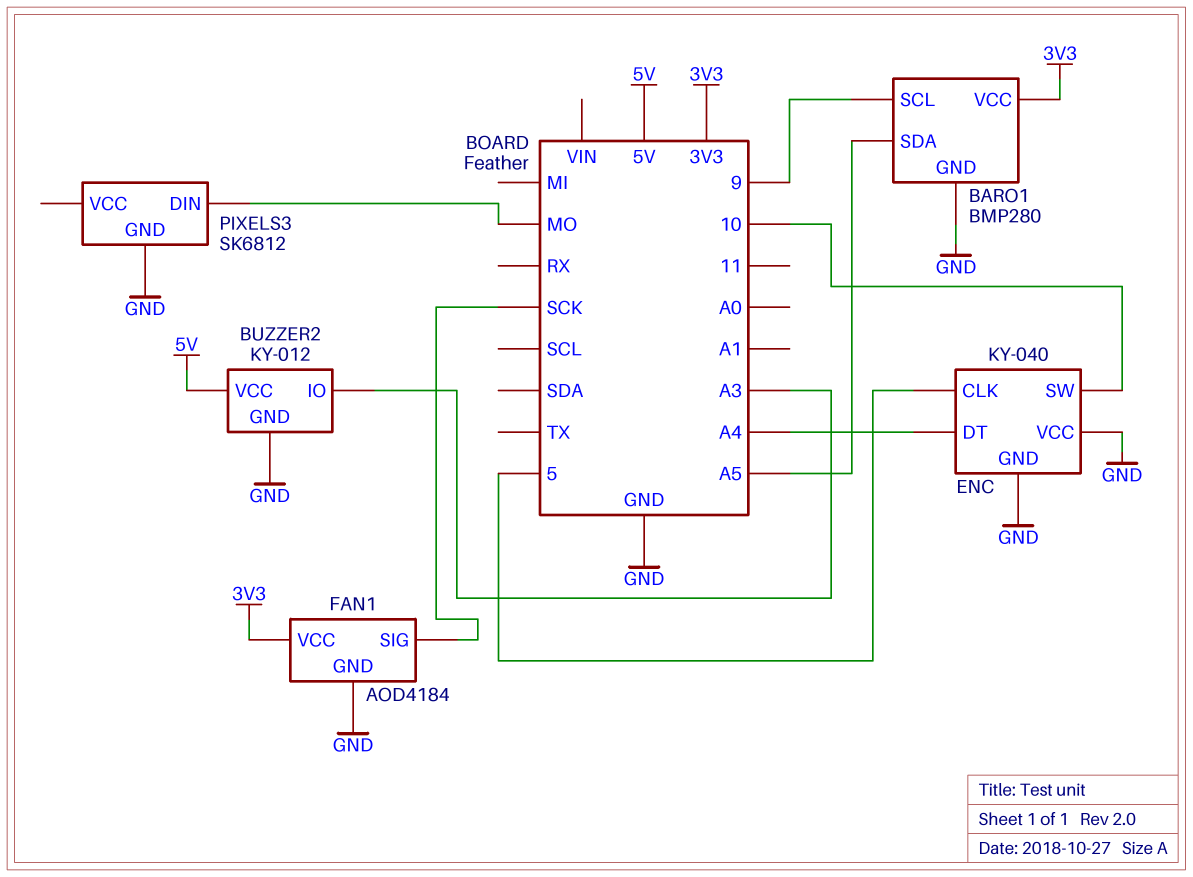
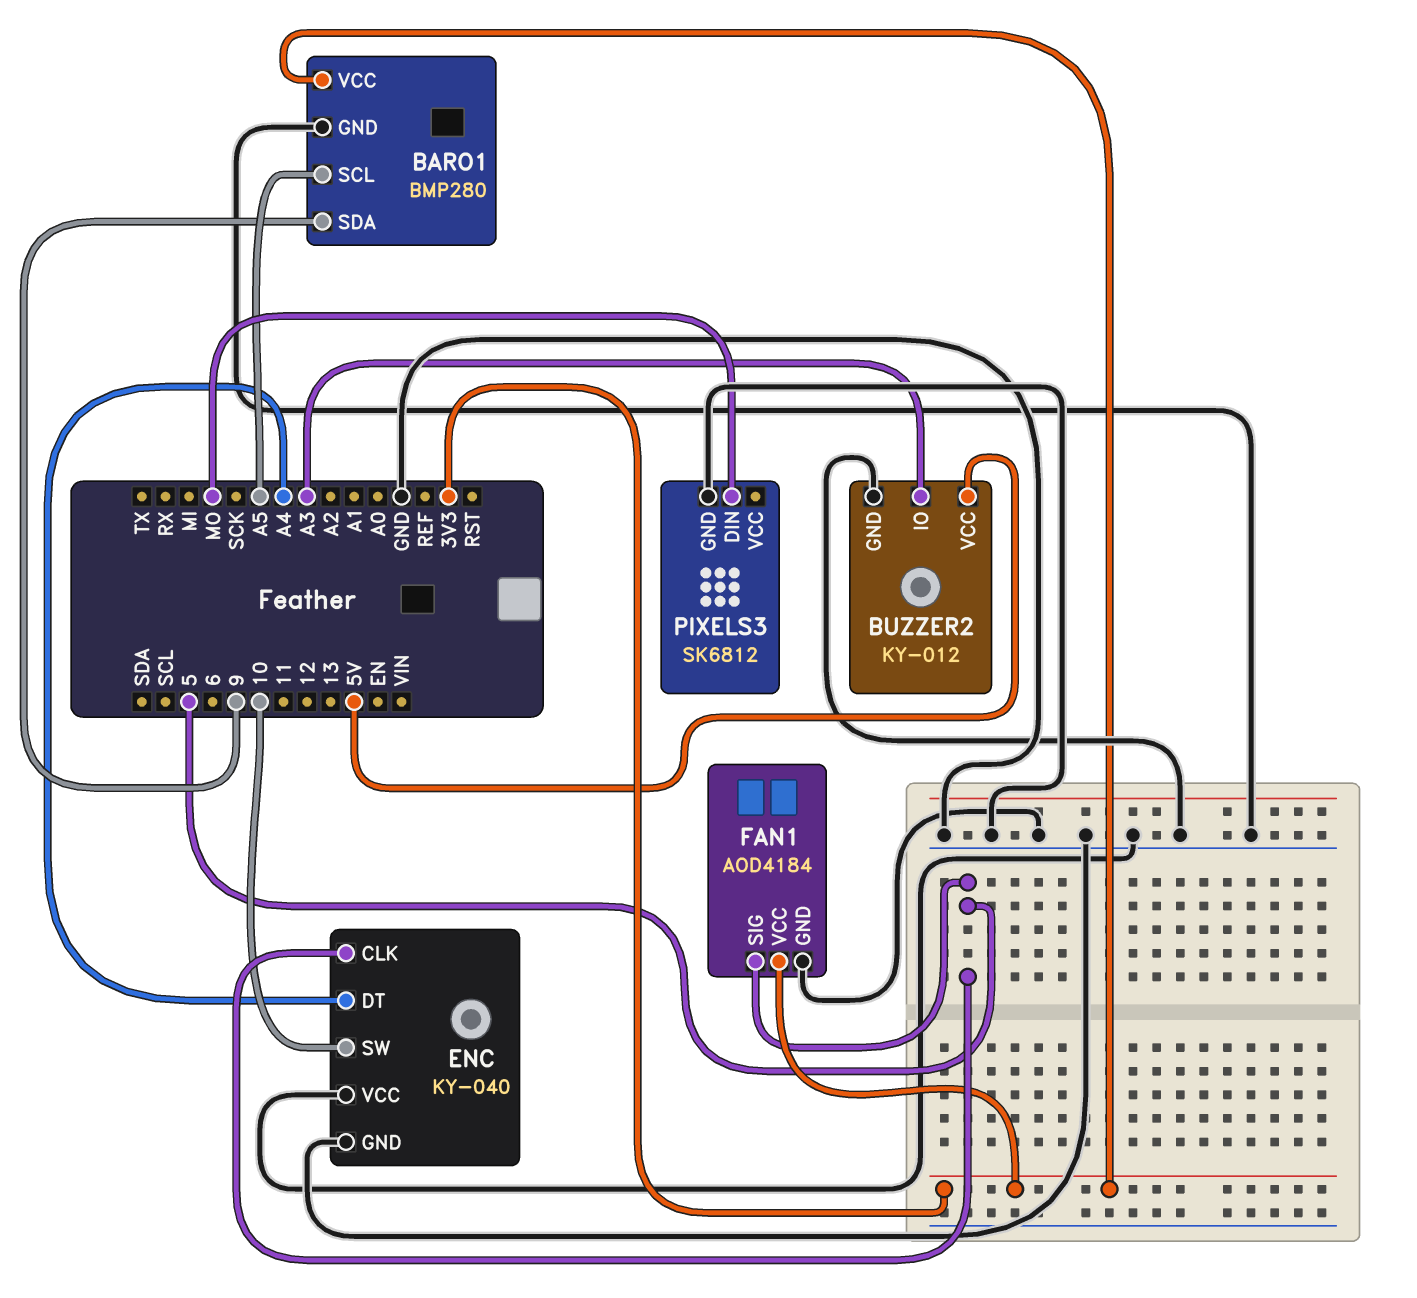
BARO1 pin SCL: 9 -> A5
BARO1 pin SDA: A5 -> 9
FAN1 pin SIG: SCK -> 5

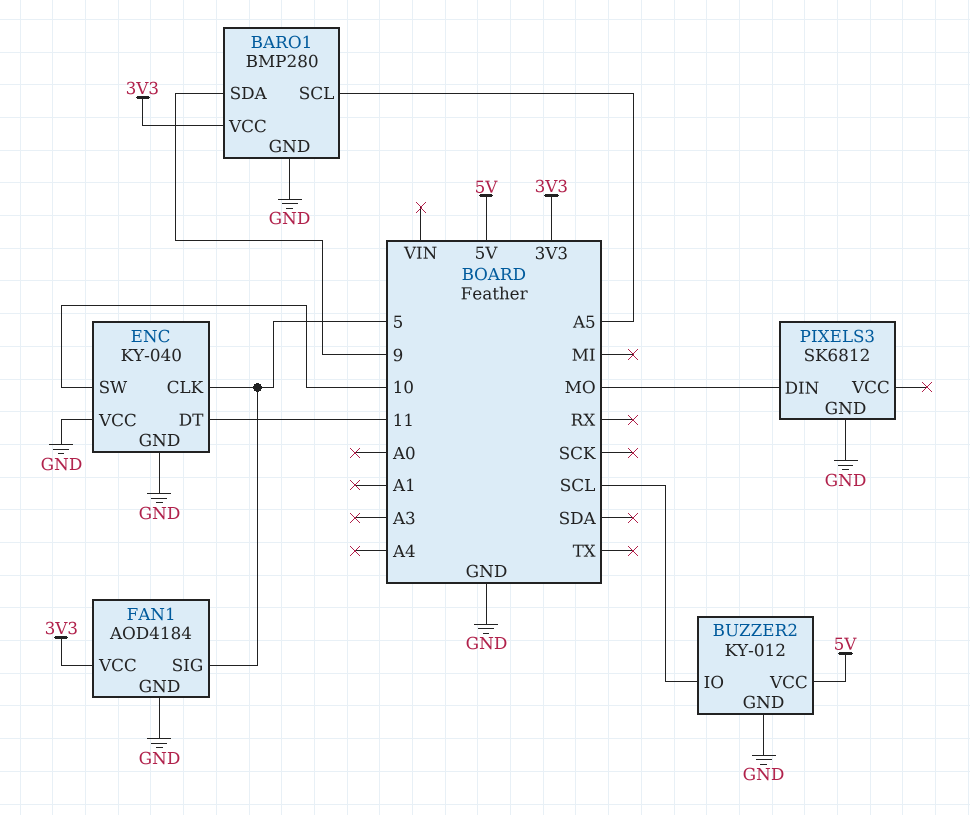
BUZZER2 pin IO: A3 -> SCL
ENC pin DT: A4 -> 11

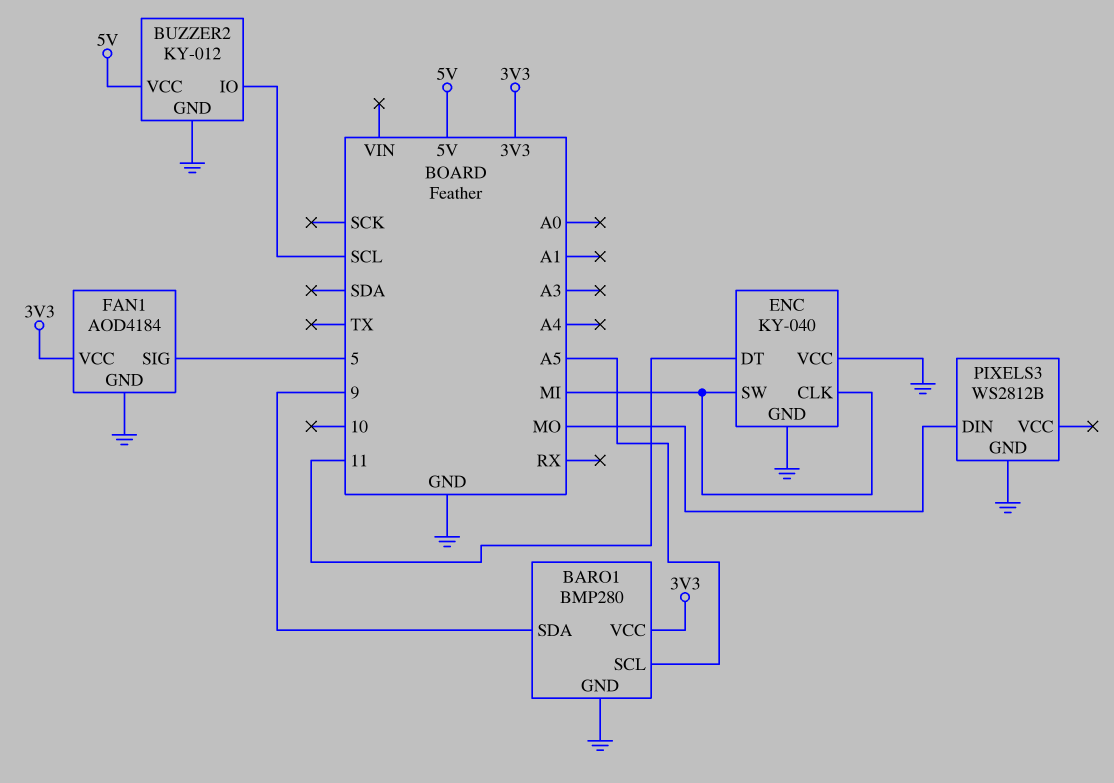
ENC pin CLK: 5 -> MI
ENC pin SW: 10 -> MI
PIXELS3: SK6812 -> WS2812B

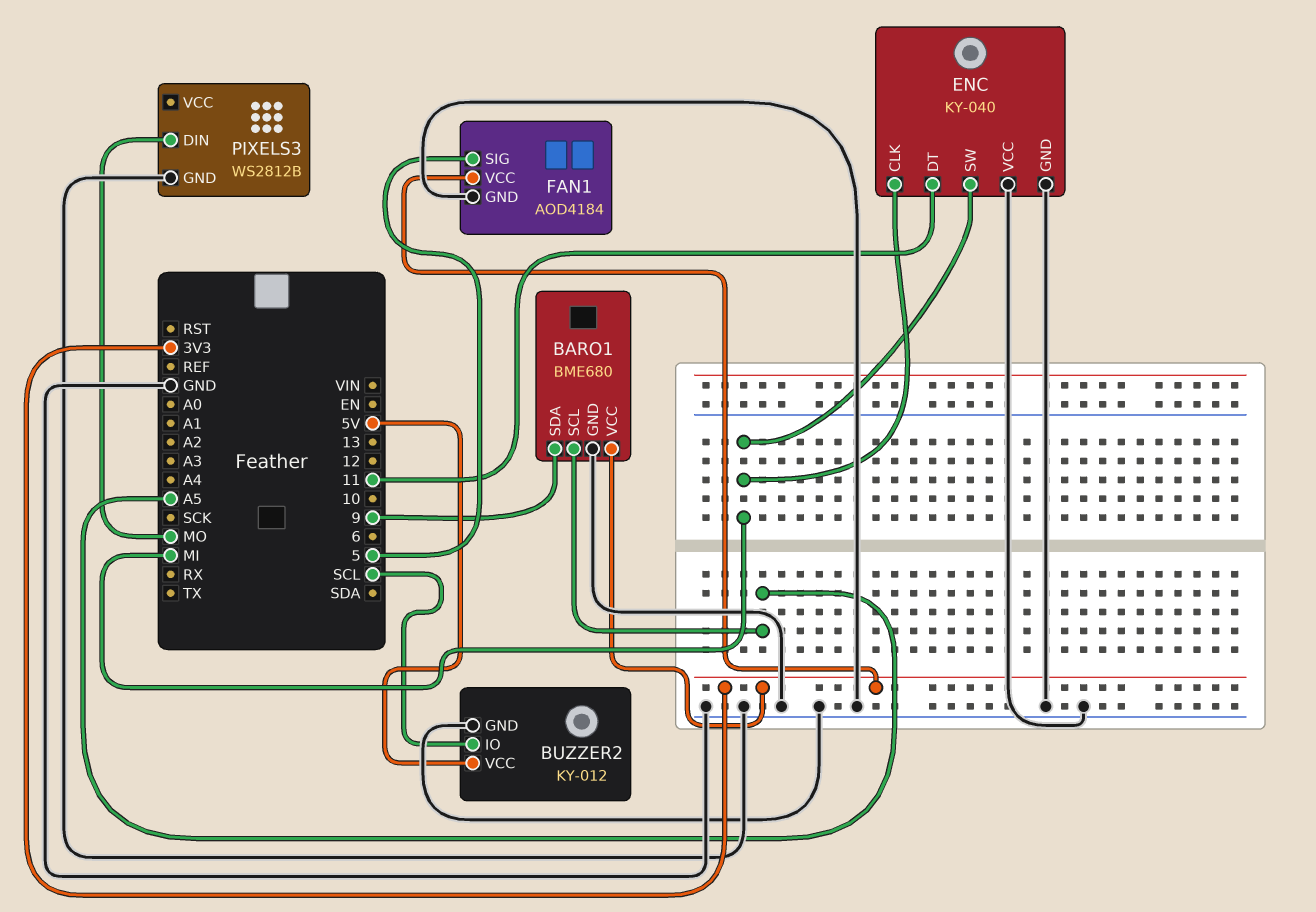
BARO1: BMP280 -> BME680

